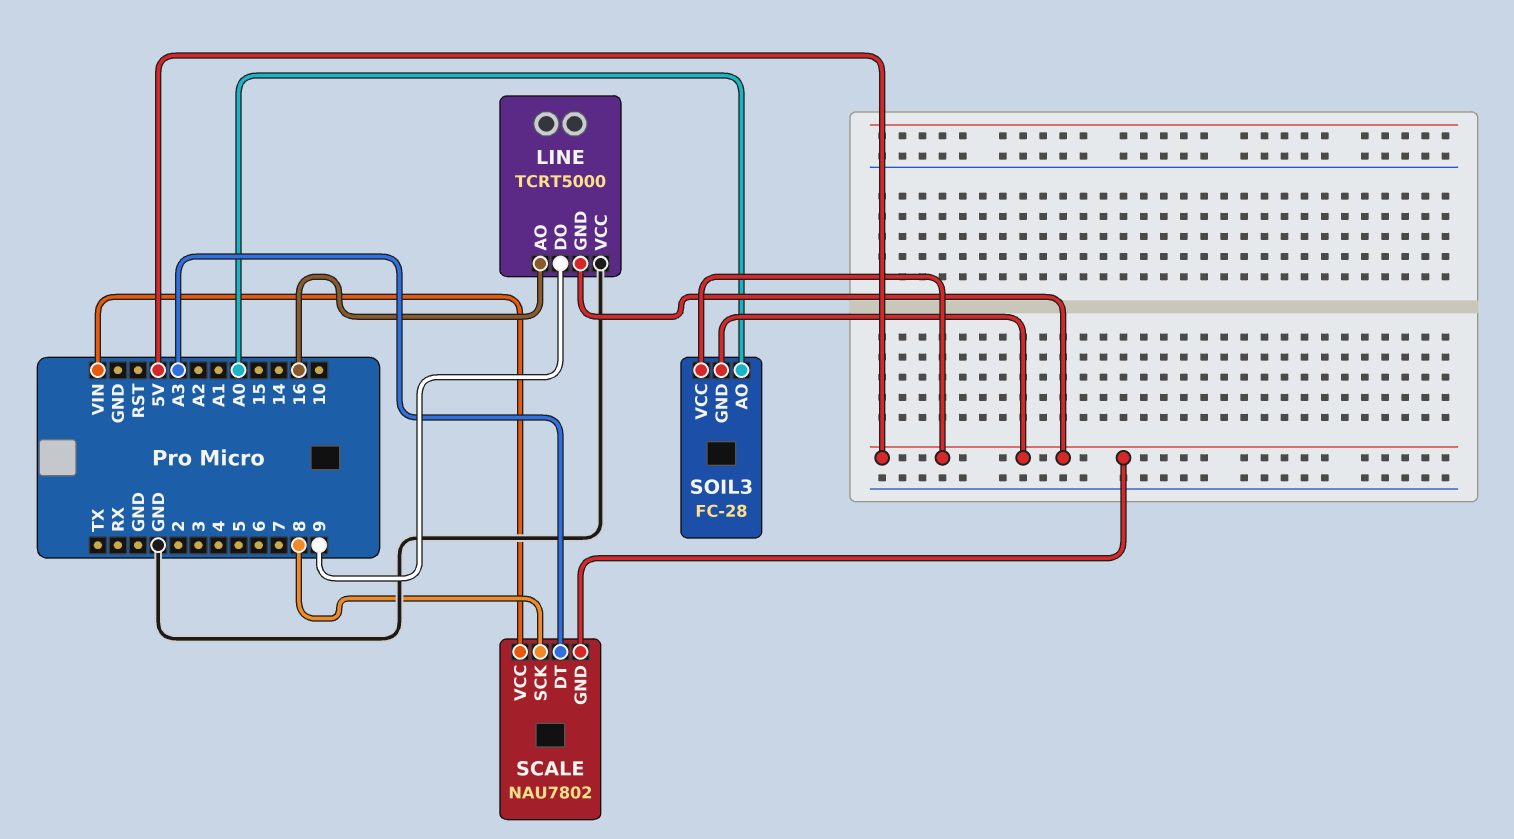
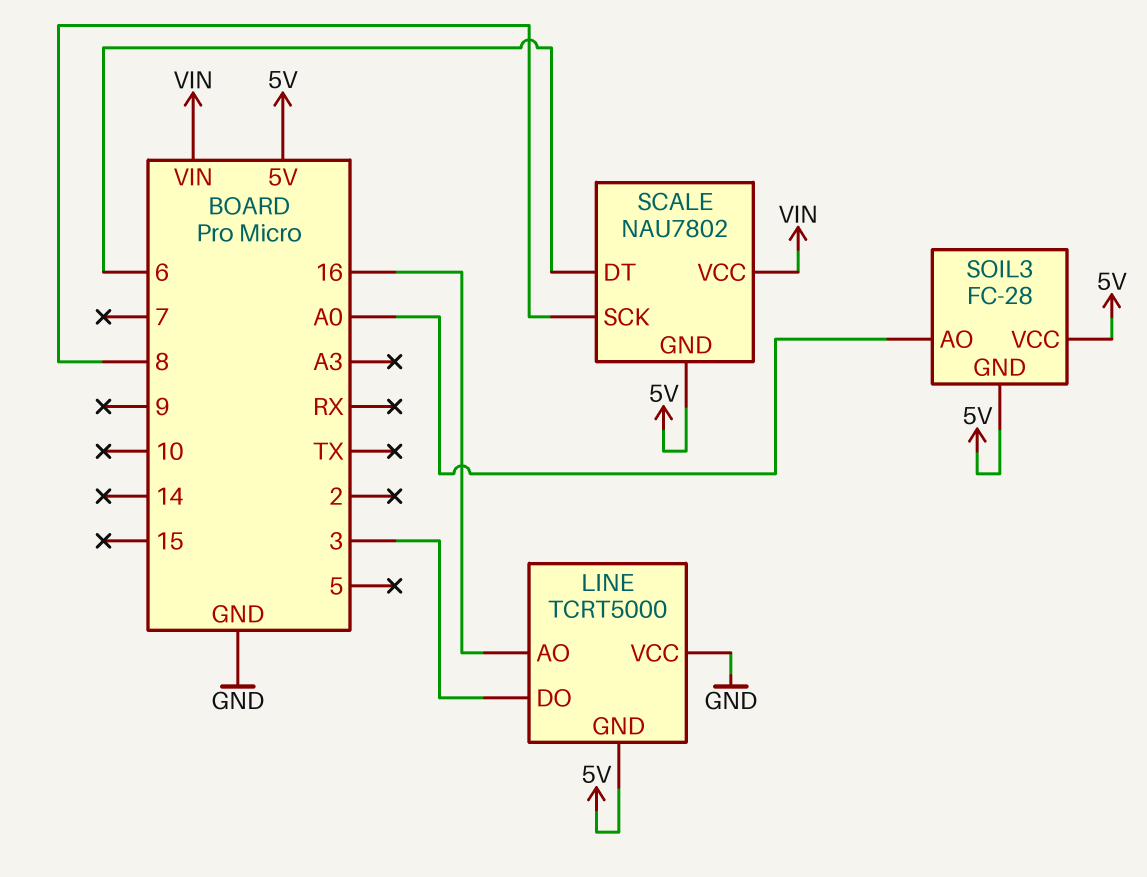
LINE pin DO: 9 -> 3
SCALE pin DT: A3 -> 6

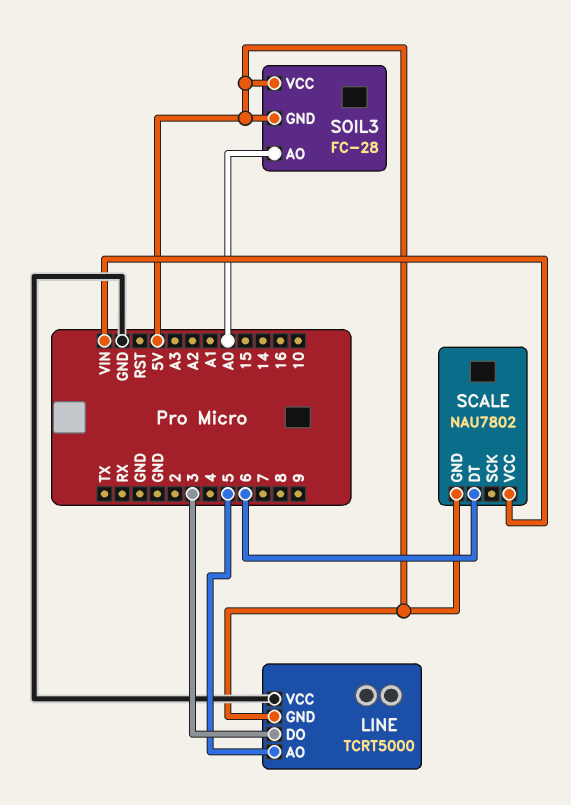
LINE pin AO: 16 -> 5
SCALE pin SCK: 8 -> none

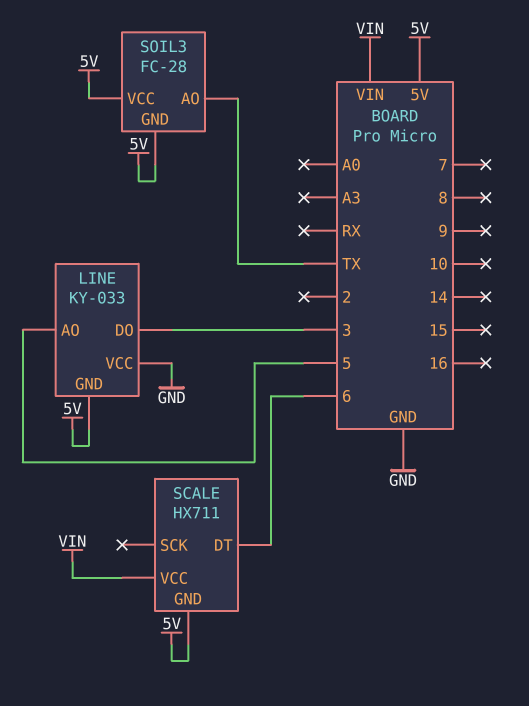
LINE: TCRT5000 -> KY-033
SCALE: NAU7802 -> HX711
SOIL3 pin AO: A0 -> TX

